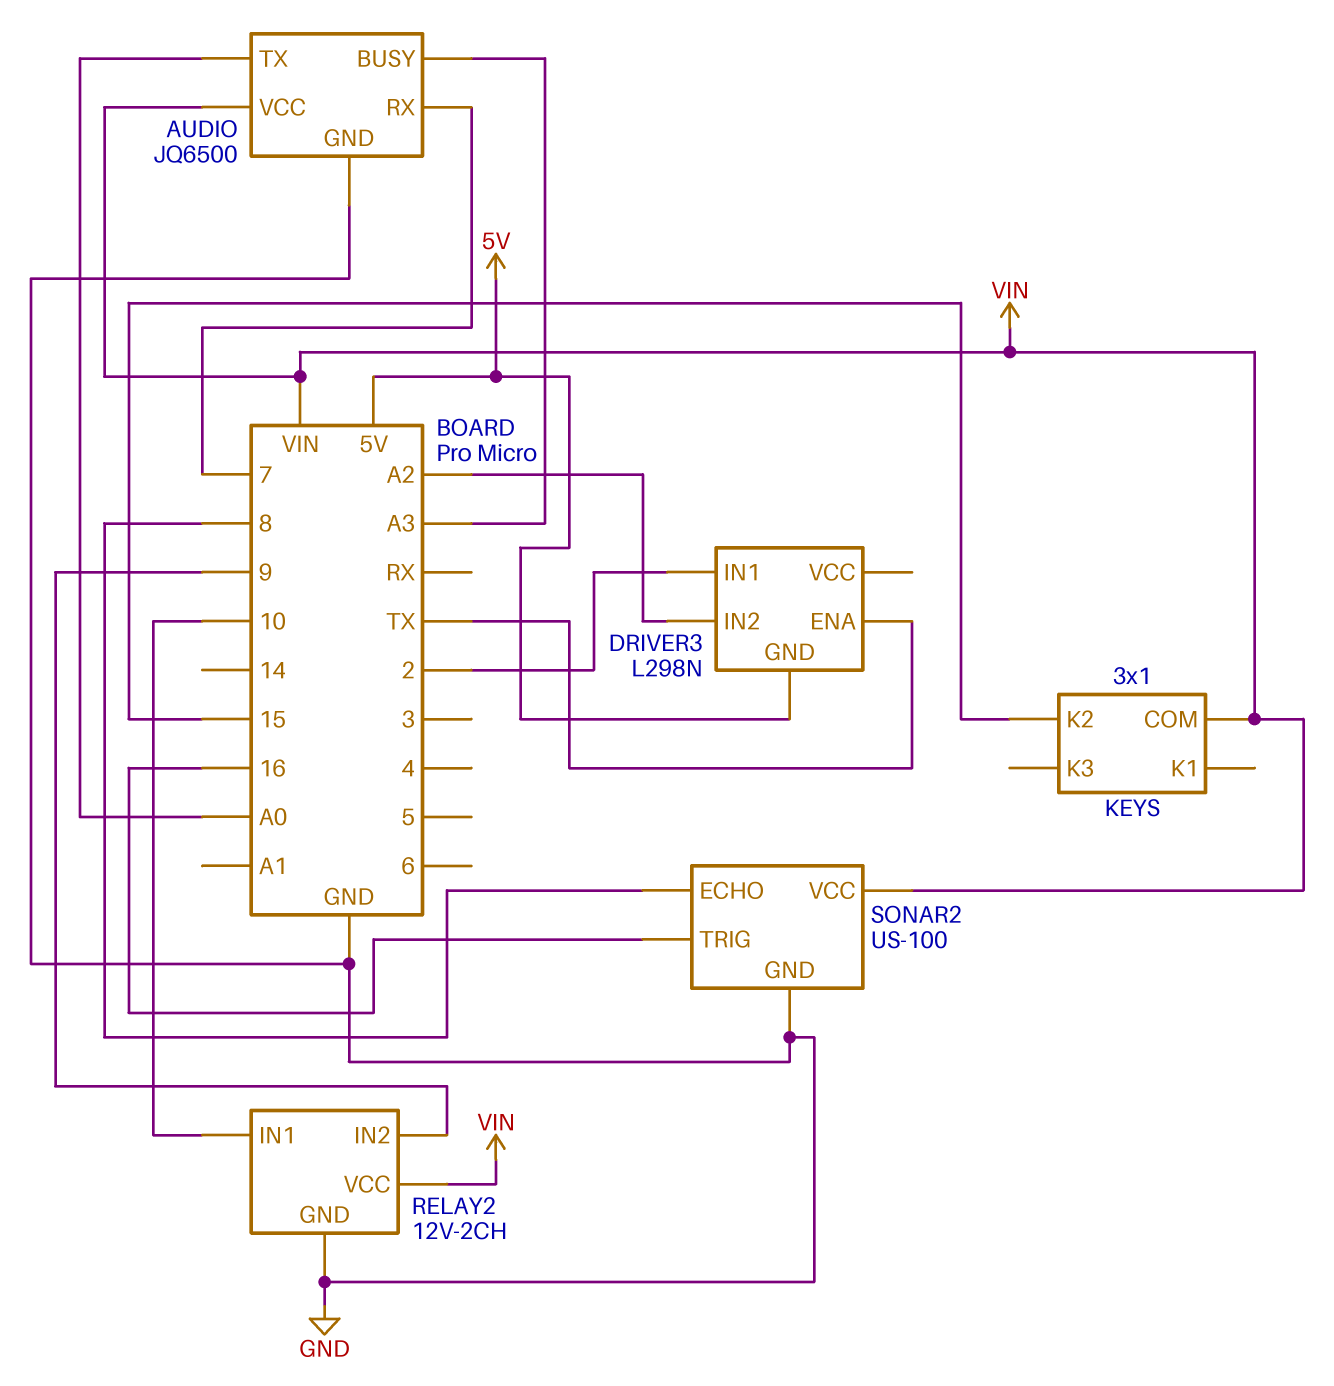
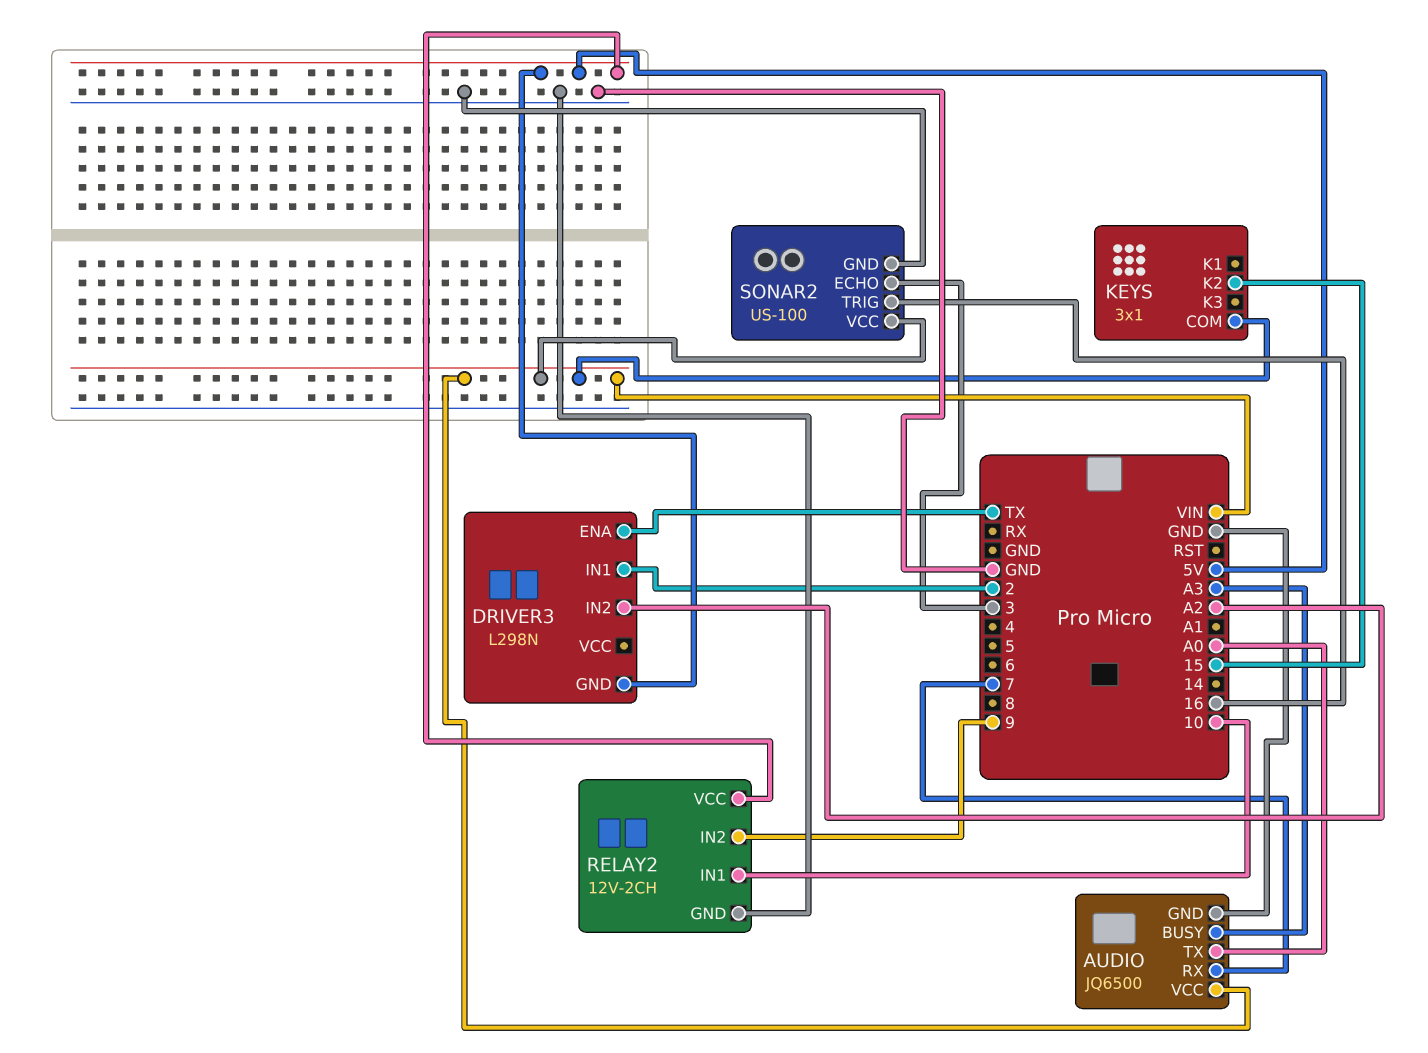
RELAY2 pin VCC: VIN -> 5V
SONAR2 pin ECHO: 8 -> 3

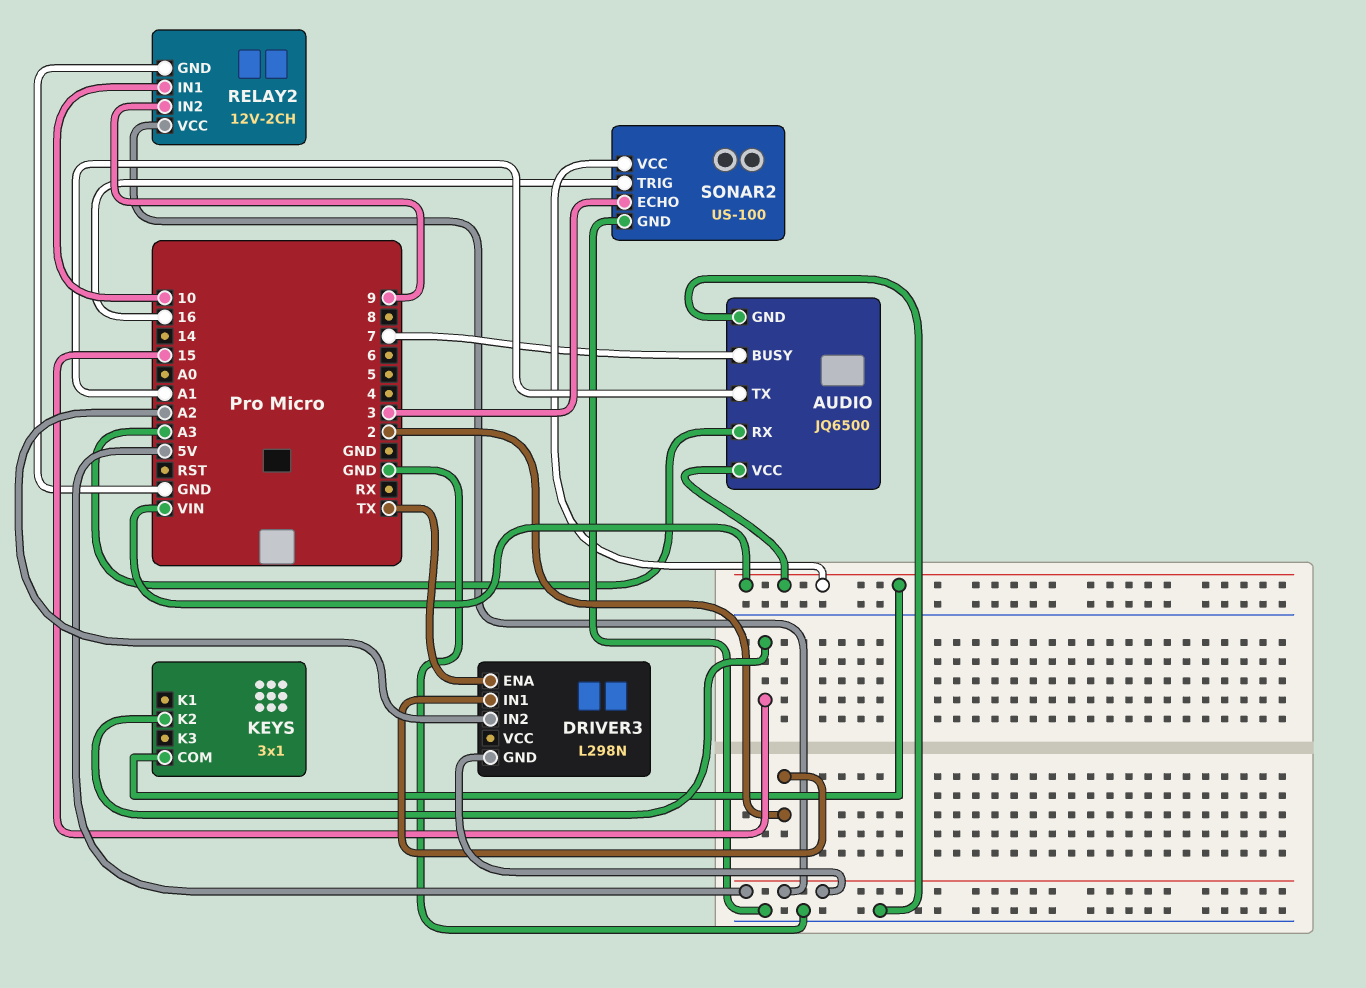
AUDIO pin BUSY: A3 -> 7
AUDIO pin RX: 7 -> A3
AUDIO pin TX: A0 -> A1

